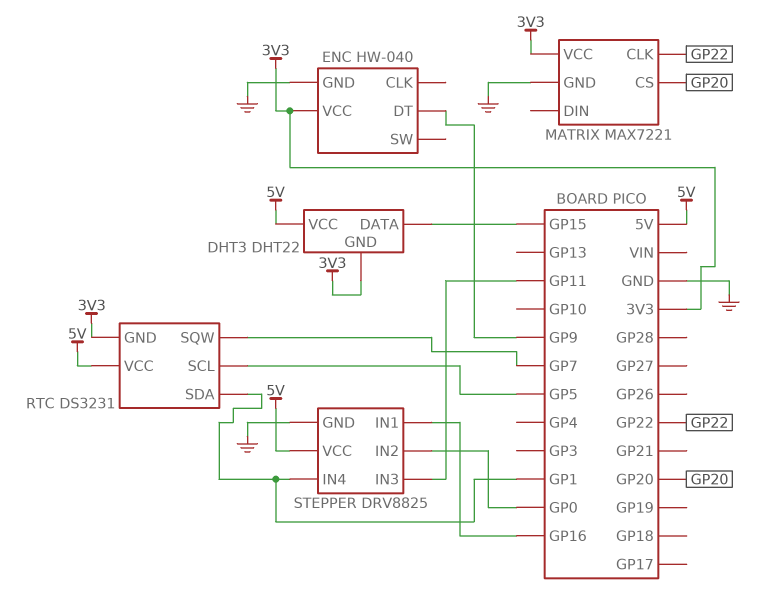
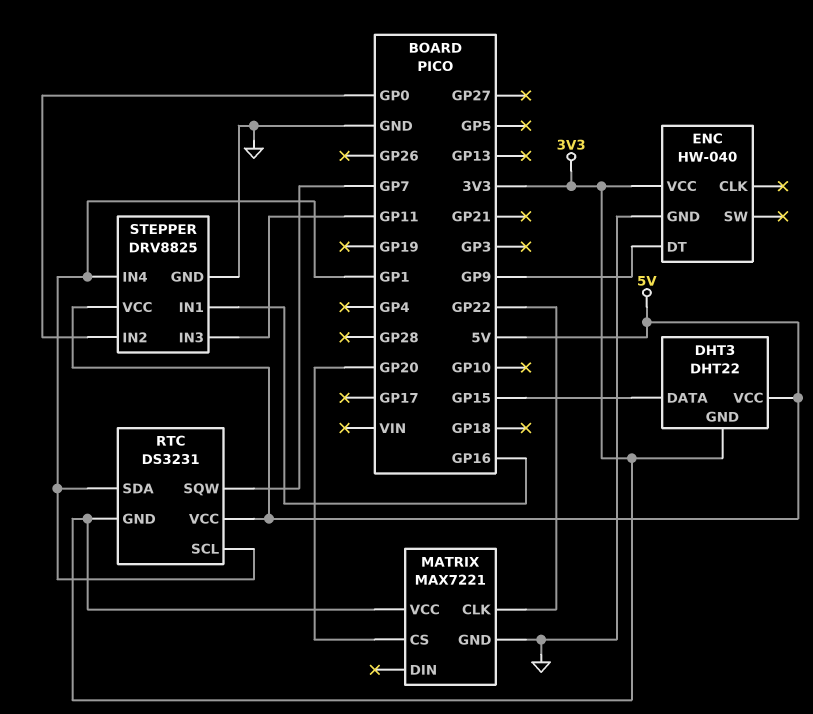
RTC pin SCL: GP5 -> GP1

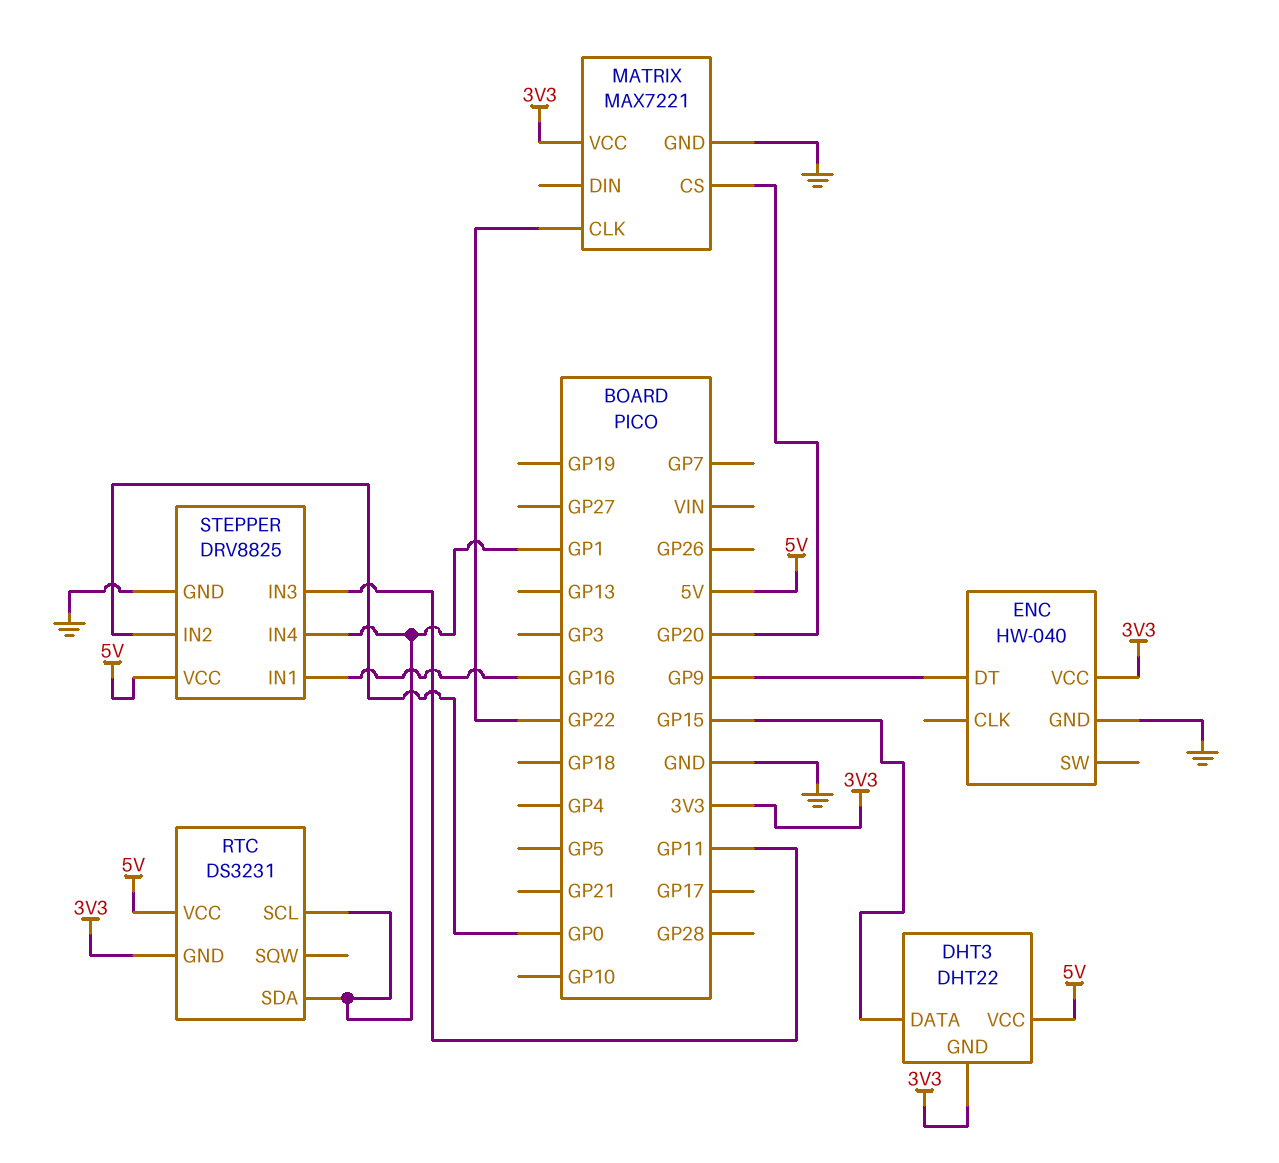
RTC pin SQW: GP7 -> none

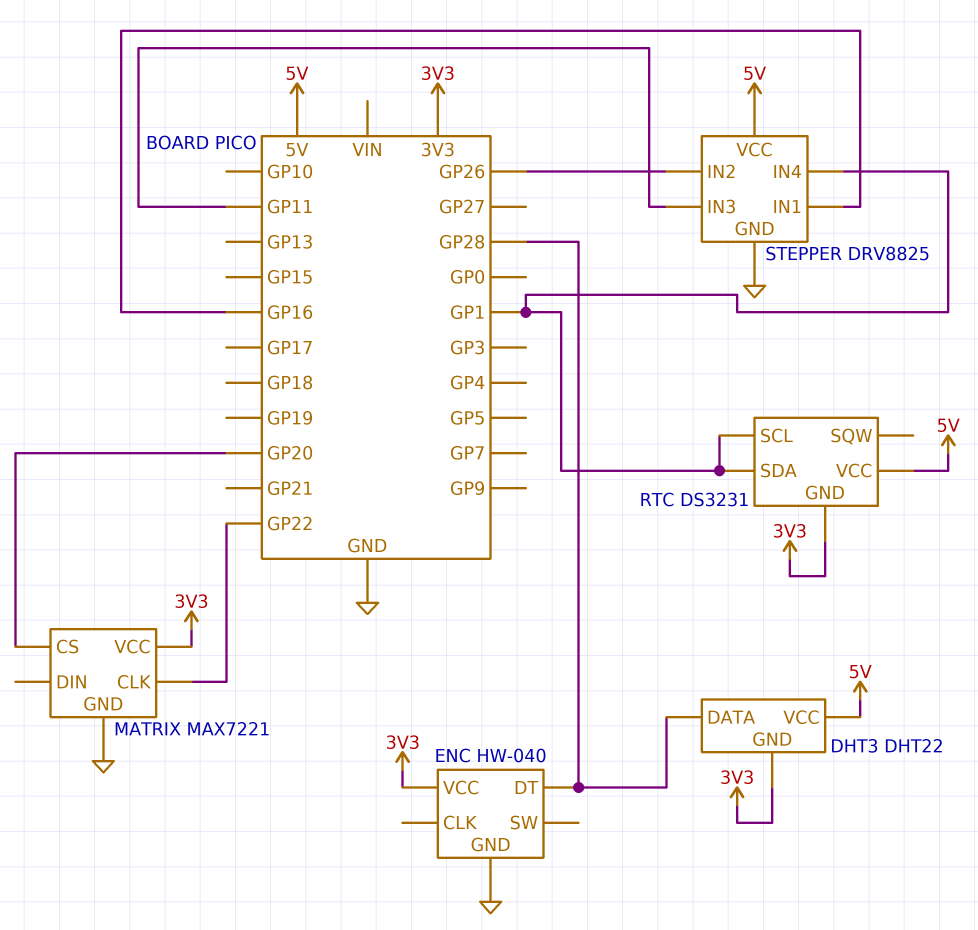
DHT3 pin DATA: GP15 -> GP28
ENC pin DT: GP9 -> GP28
STEPPER pin IN2: GP0 -> GP26

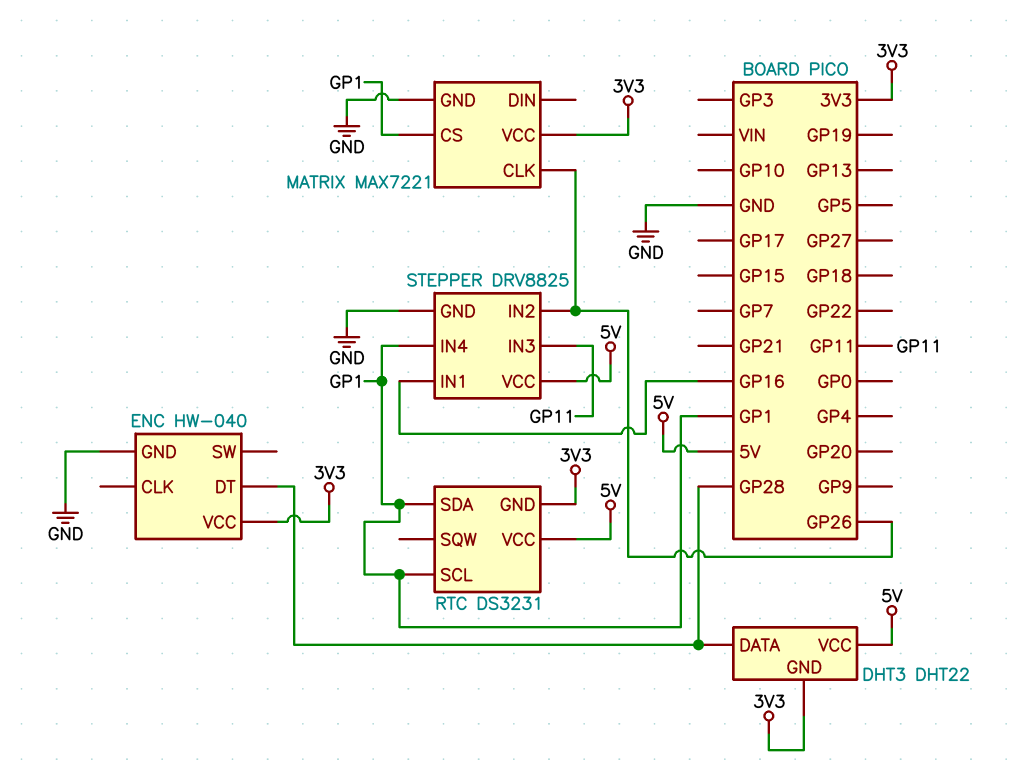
MATRIX pin CLK: GP22 -> GP26
MATRIX pin CS: GP20 -> GP1

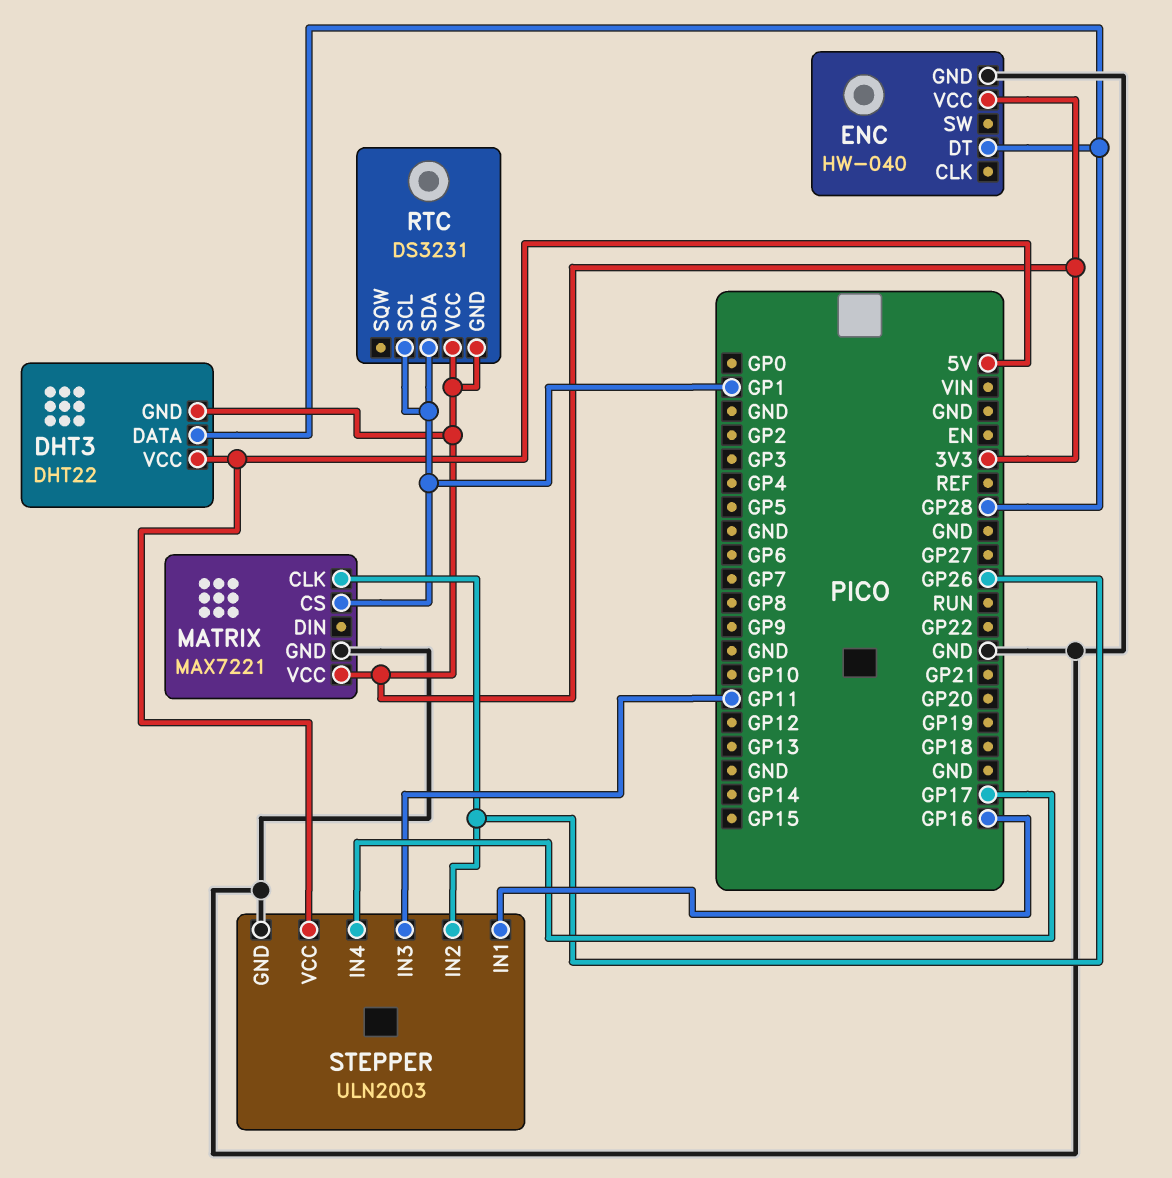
RTC pin VCC: 5V -> 3V3
STEPPER: DRV8825 -> ULN2003
STEPPER pin IN4: GP1 -> GP17

